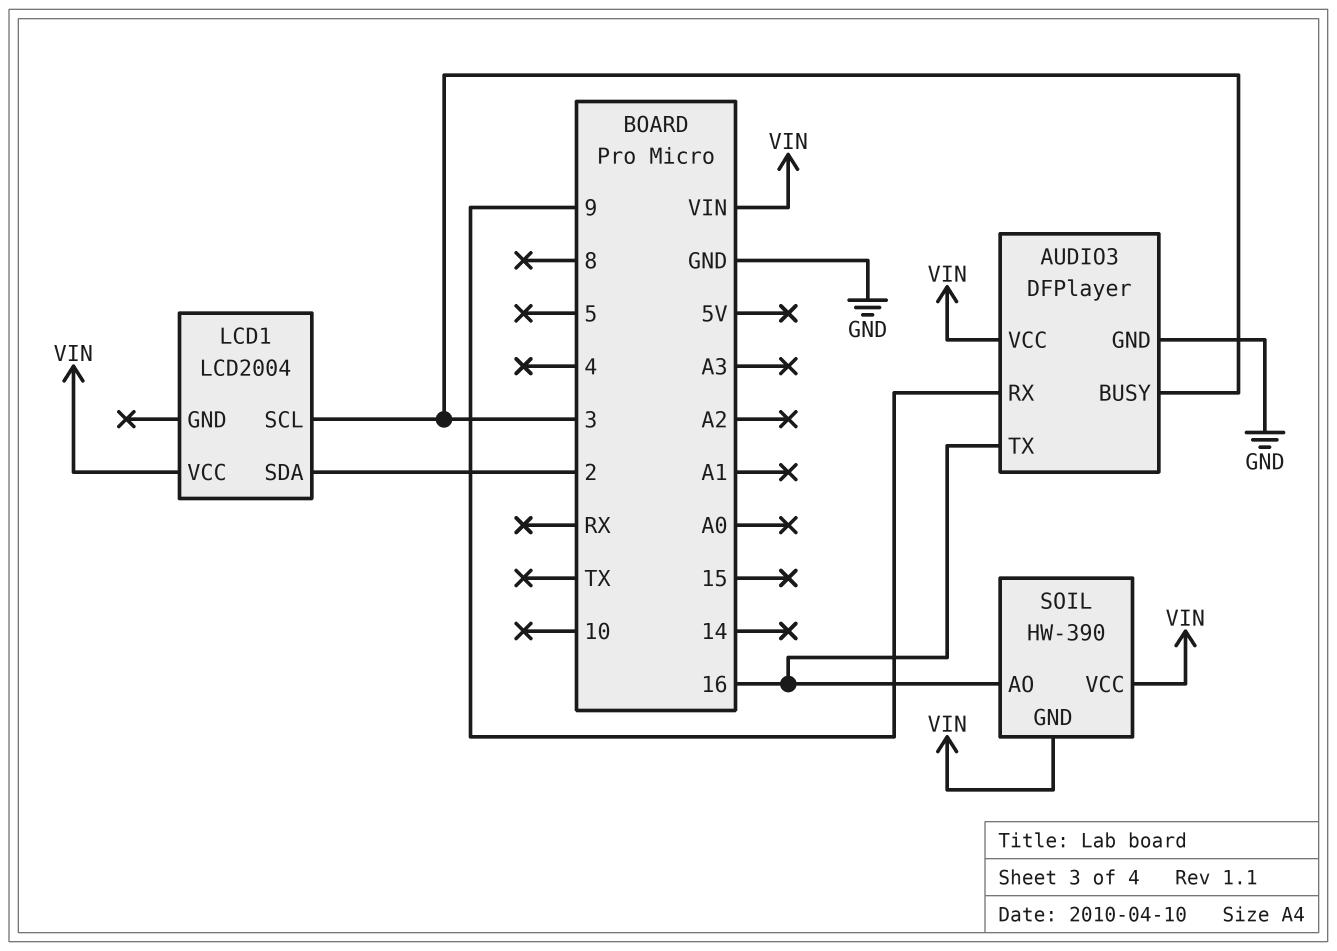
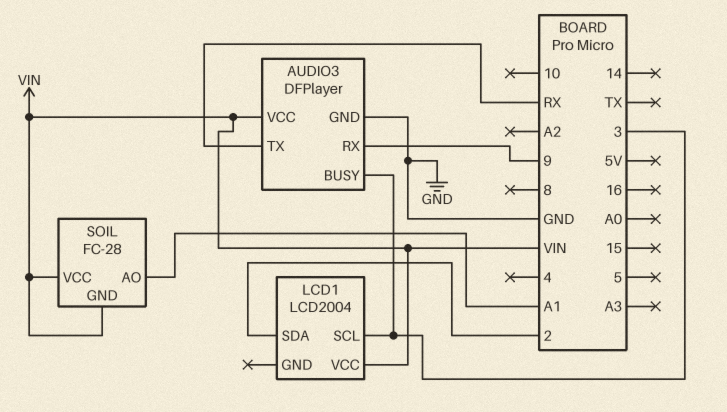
AUDIO3 pin TX: 16 -> RX
SOIL: HW-390 -> FC-28
SOIL pin AO: 16 -> A1

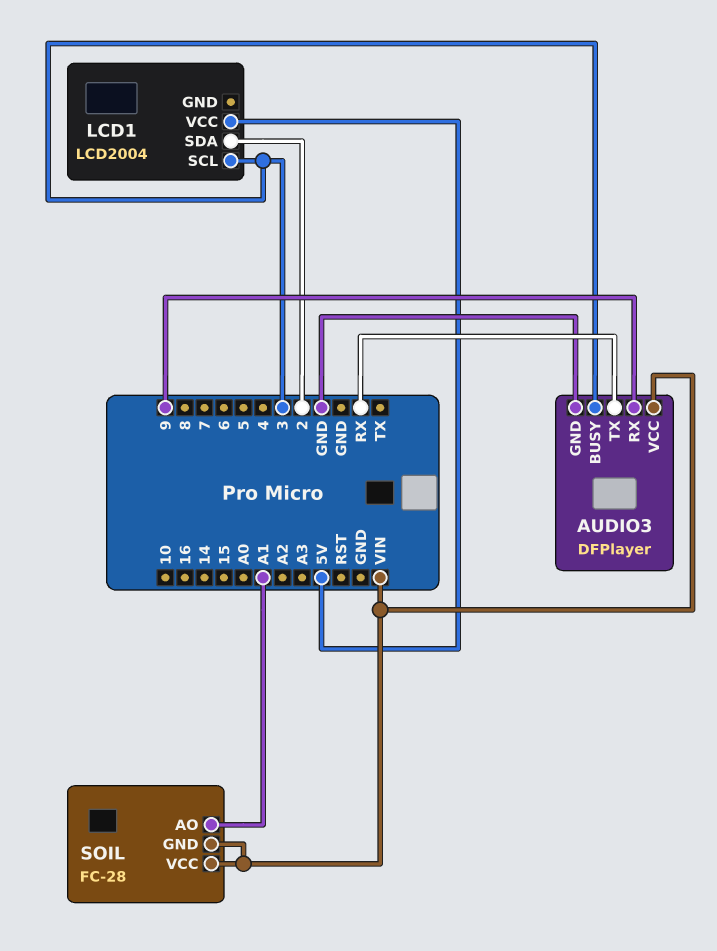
LCD1 pin VCC: VIN -> 5V

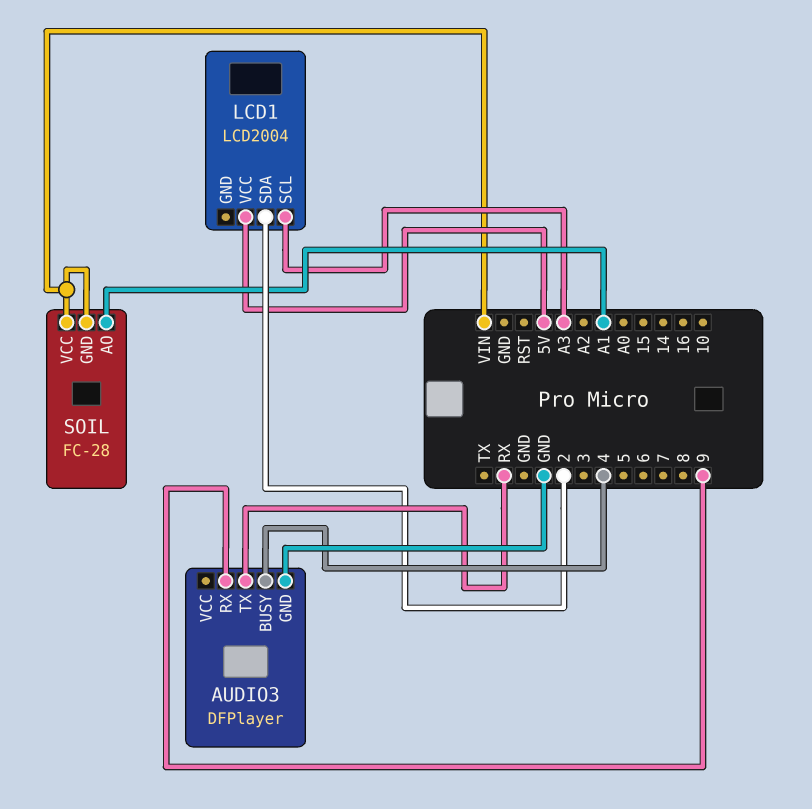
AUDIO3 pin BUSY: 3 -> 4
AUDIO3 pin VCC: VIN -> none
LCD1 pin SCL: 3 -> A3

